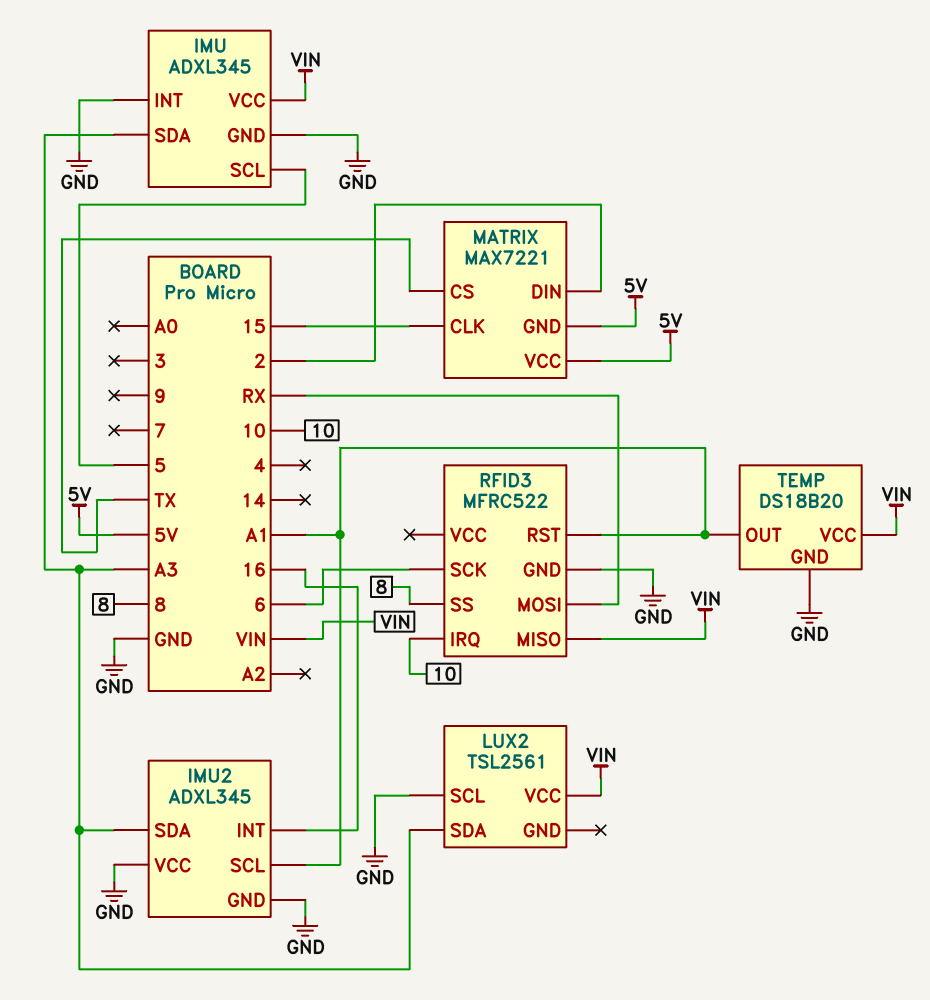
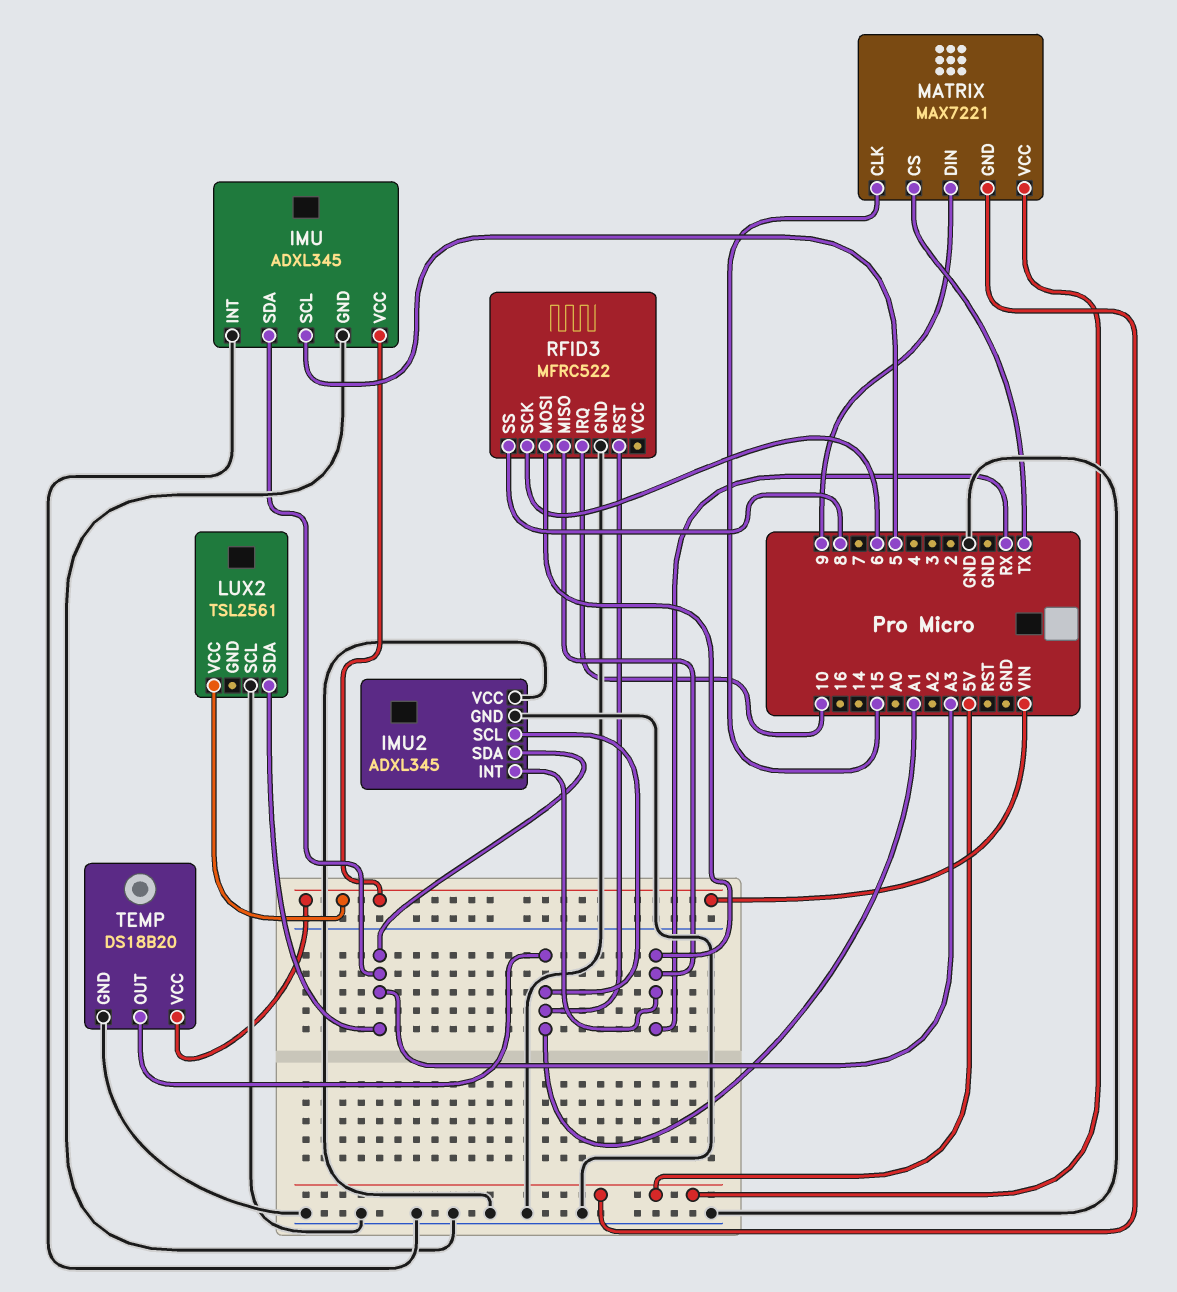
IMU2 pin INT: 16 -> RX
MATRIX pin DIN: 2 -> 9
RFID3 pin MISO: VIN -> RX

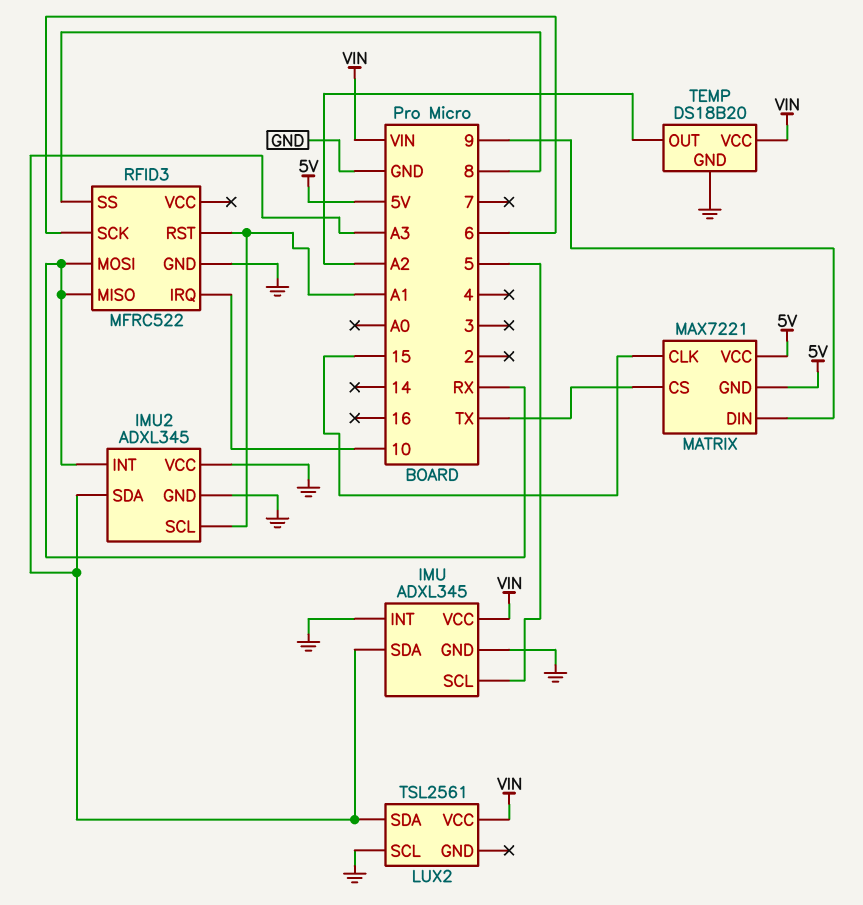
TEMP pin OUT: A1 -> A2

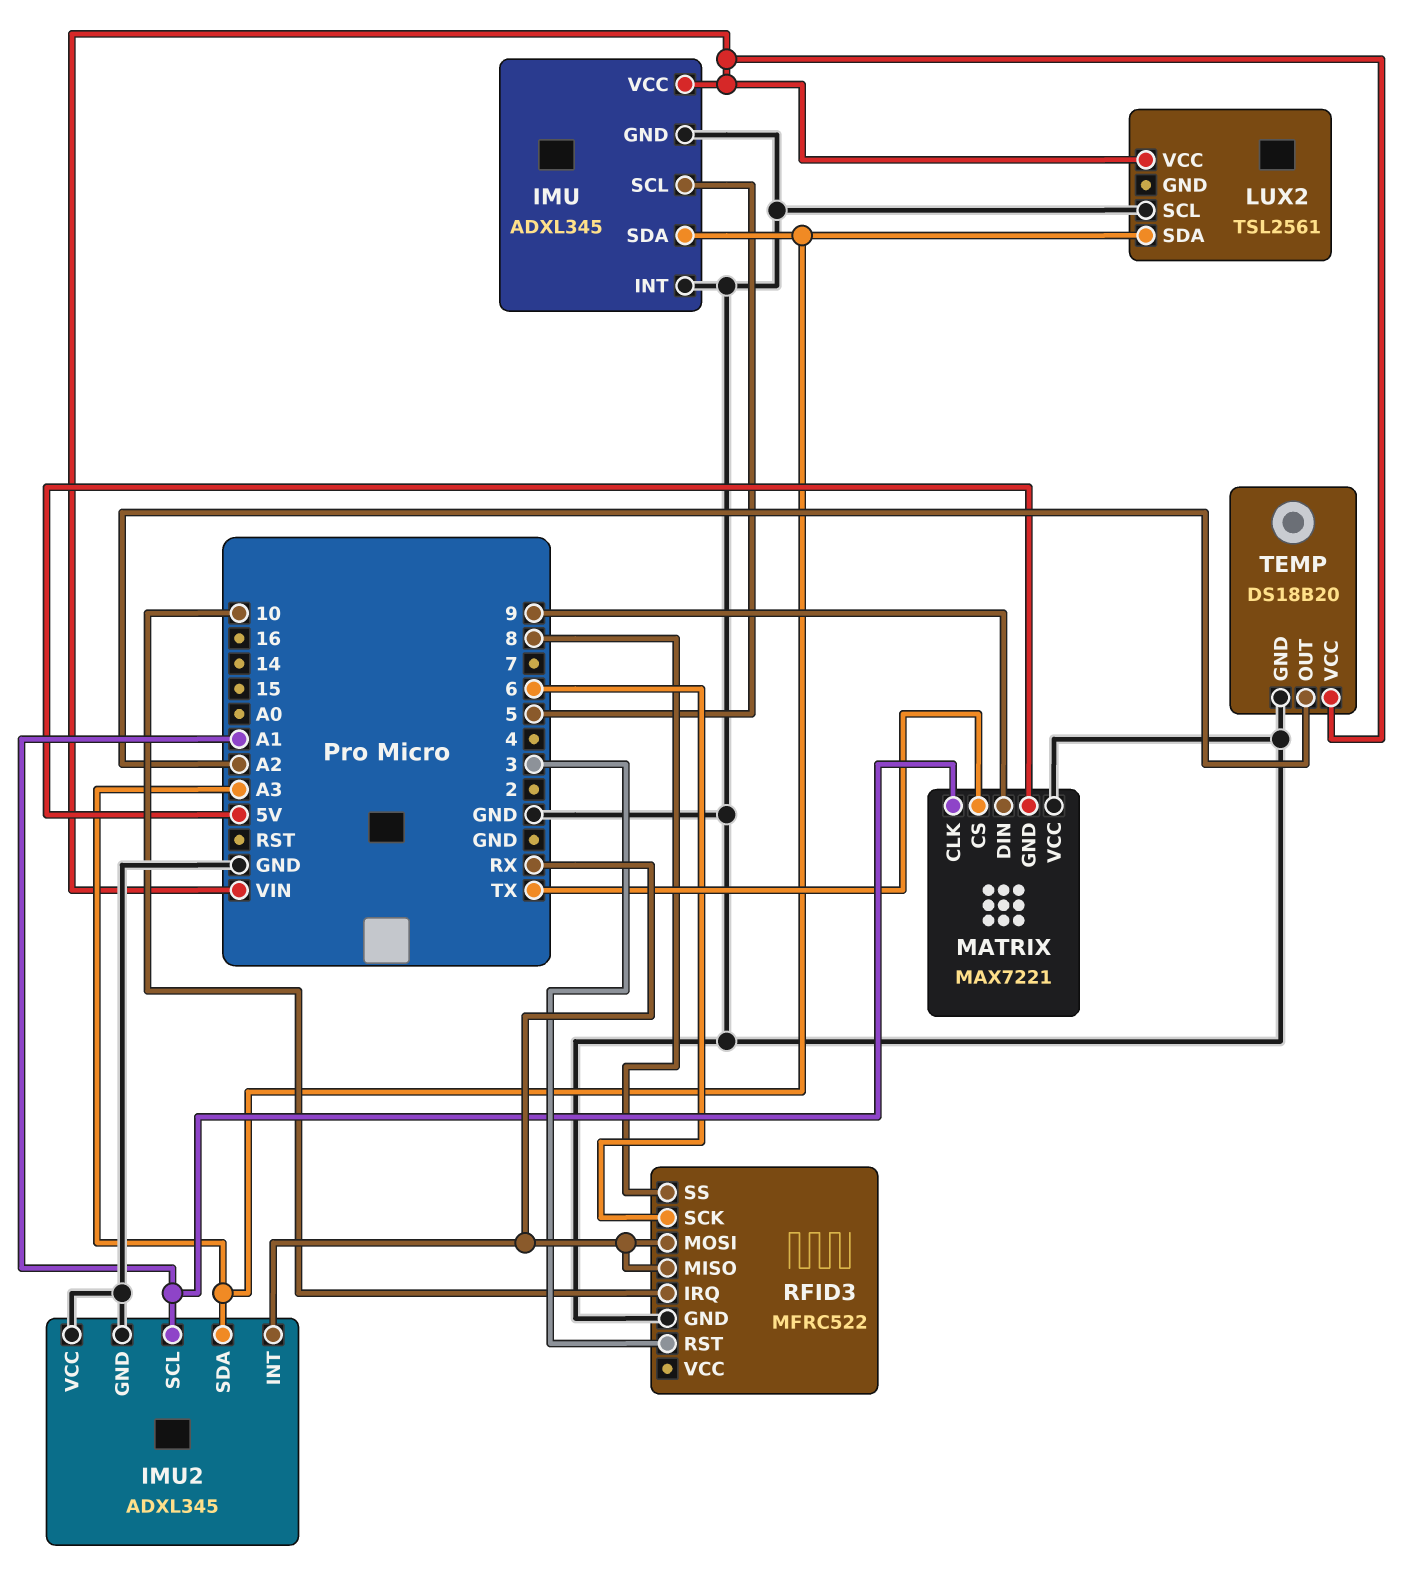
MATRIX pin CLK: 15 -> A1
MATRIX pin VCC: 5V -> GND
RFID3 pin RST: A1 -> 3

